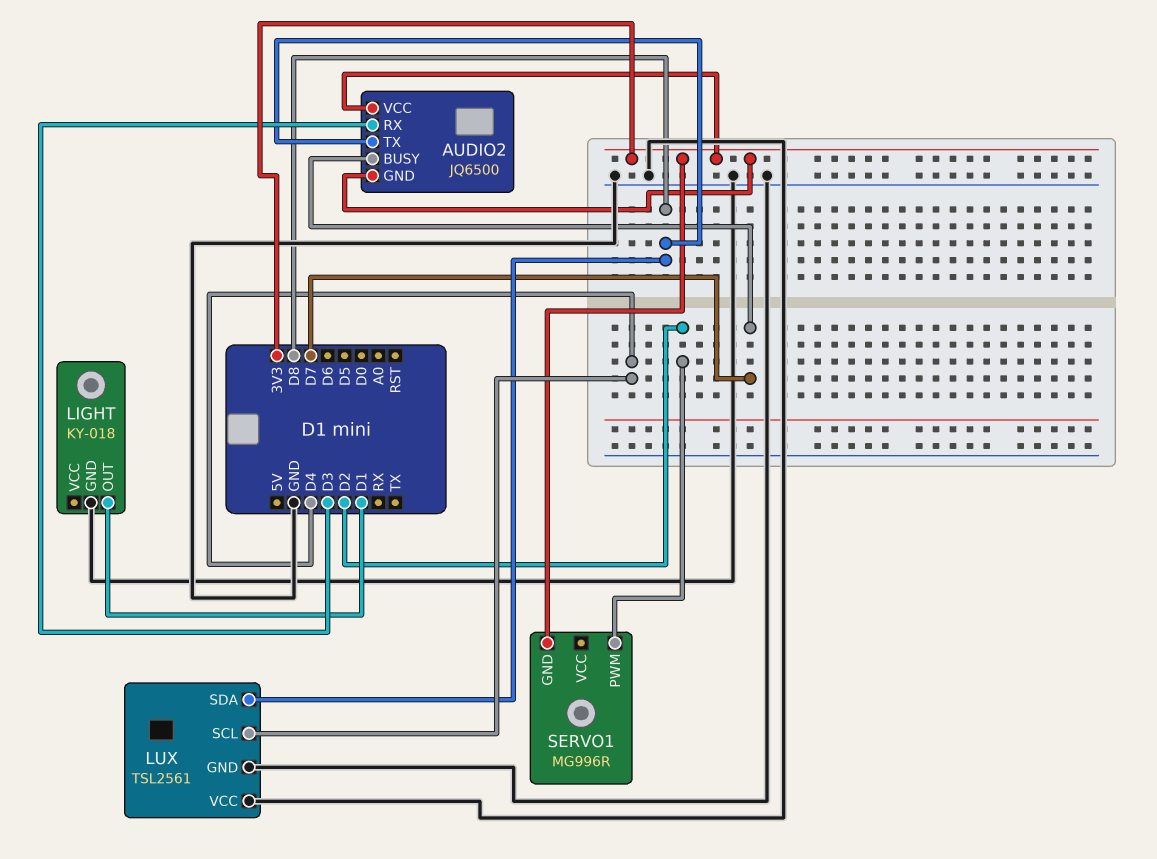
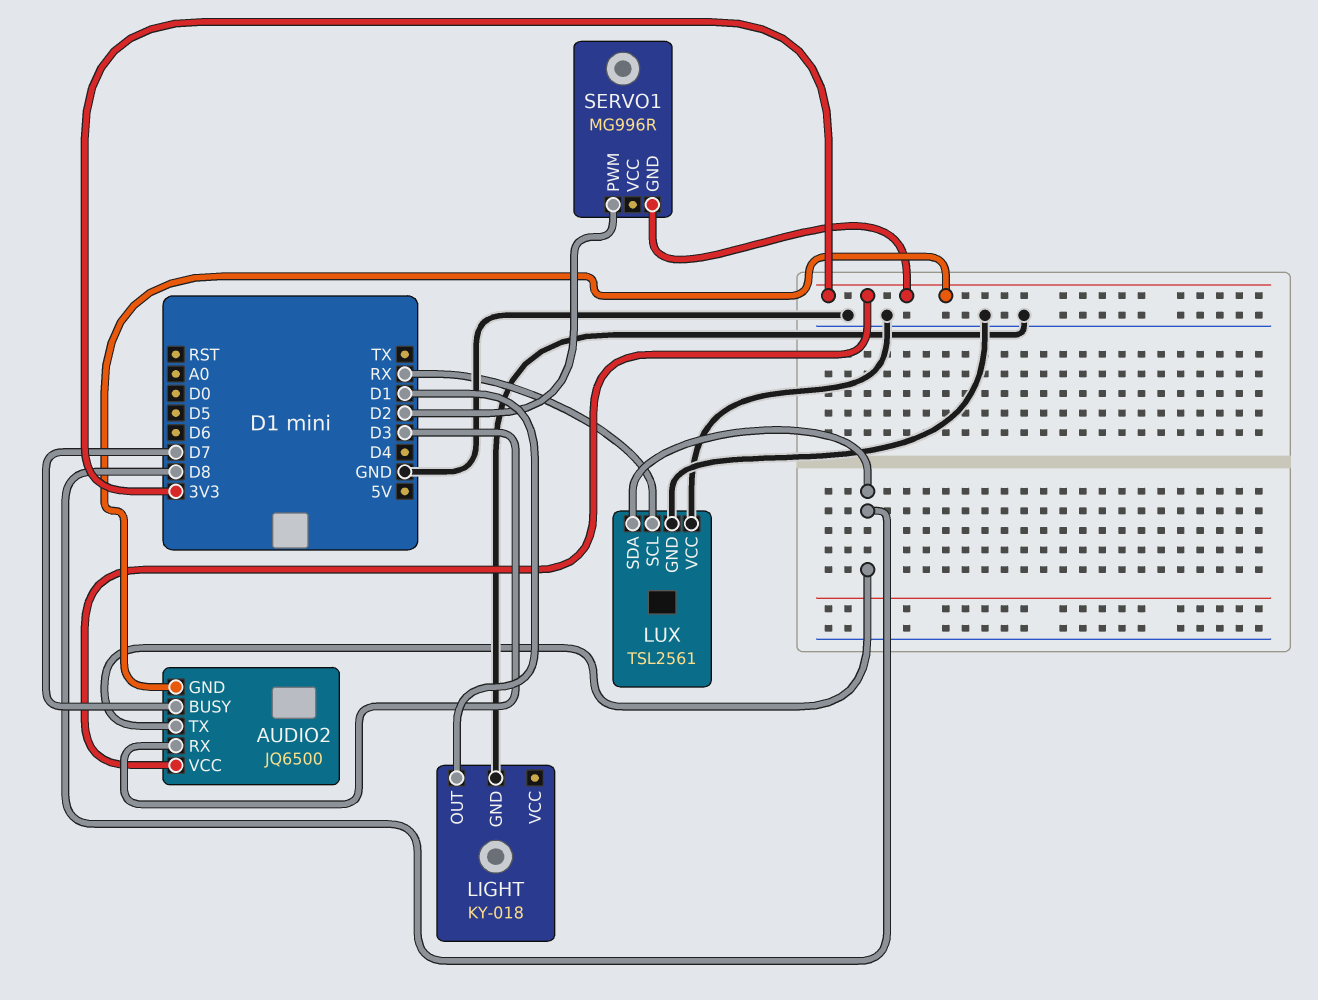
LUX pin SCL: D4 -> RX

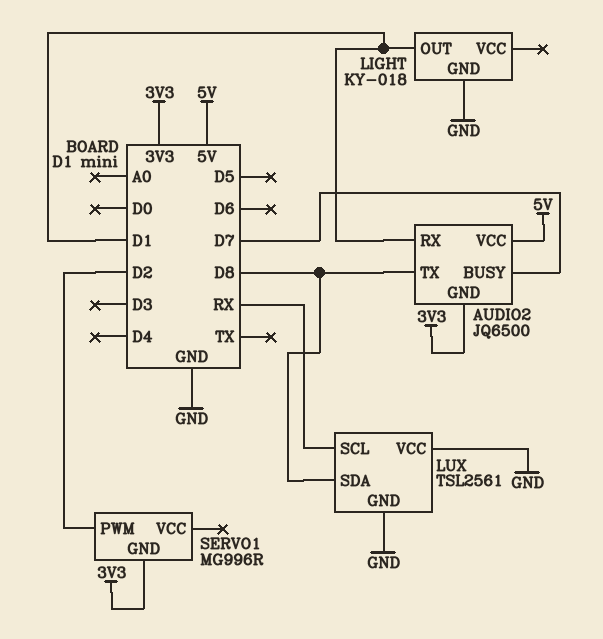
AUDIO2 pin RX: D3 -> D1
AUDIO2 pin VCC: 3V3 -> 5V

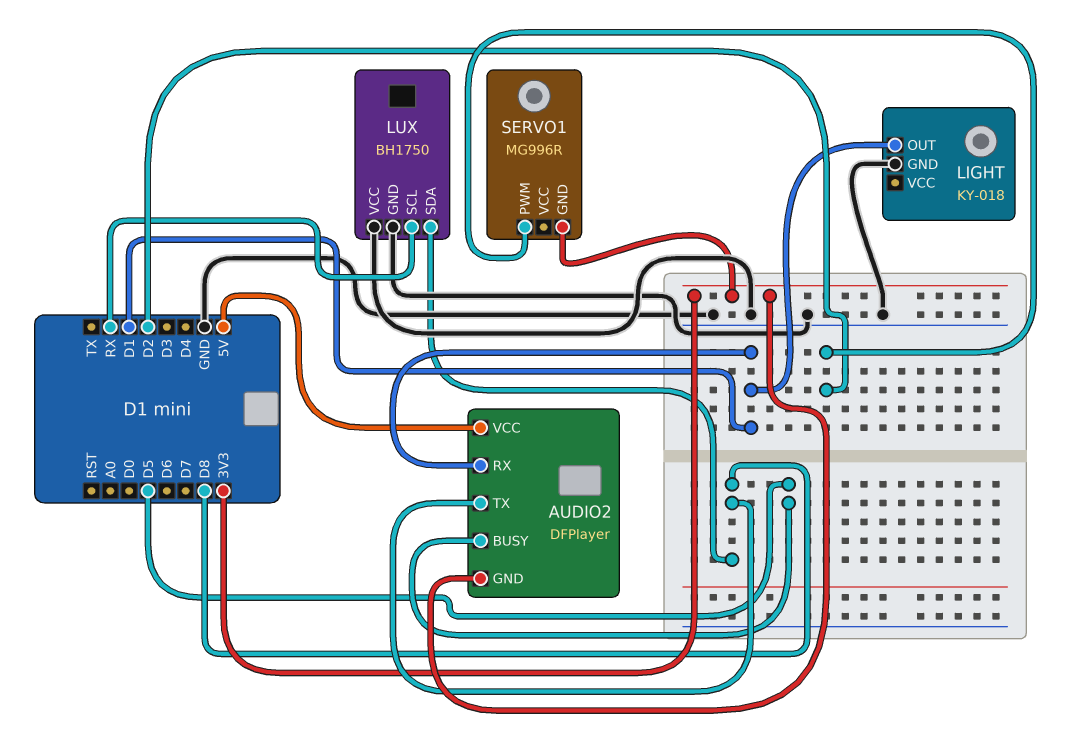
AUDIO2: JQ6500 -> DFPlayer
AUDIO2 pin BUSY: D7 -> D5
LUX: TSL2561 -> BH1750

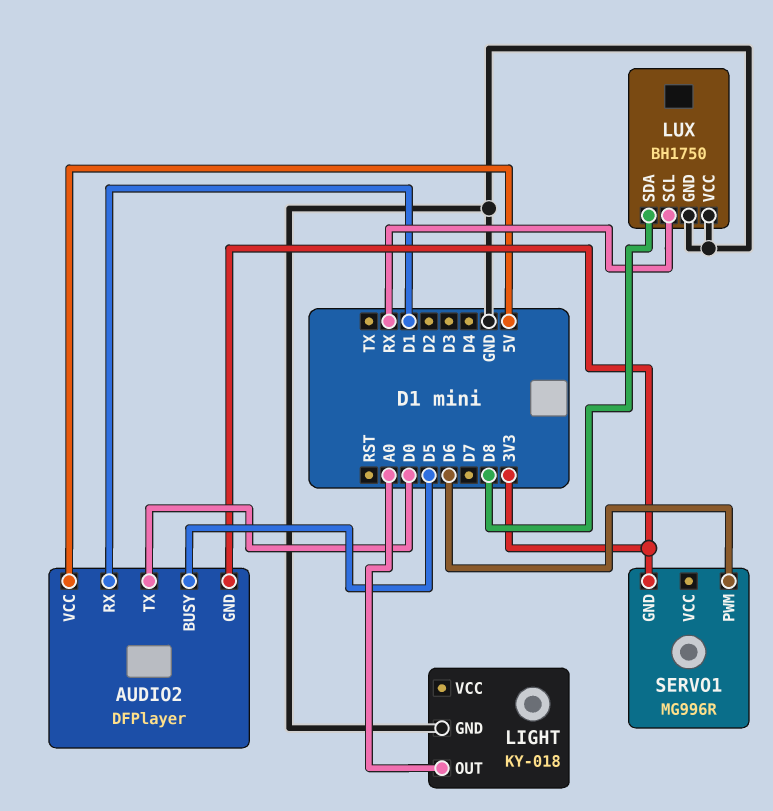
AUDIO2 pin TX: D8 -> D0
LIGHT pin OUT: D1 -> A0
SERVO1 pin PWM: D2 -> D6

